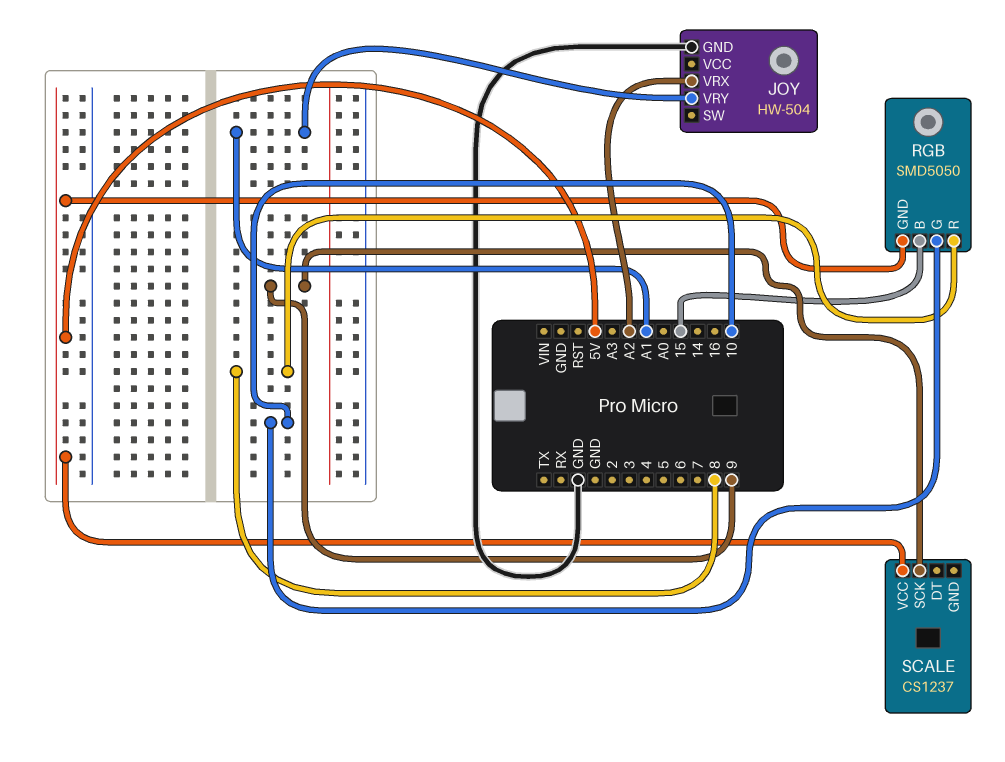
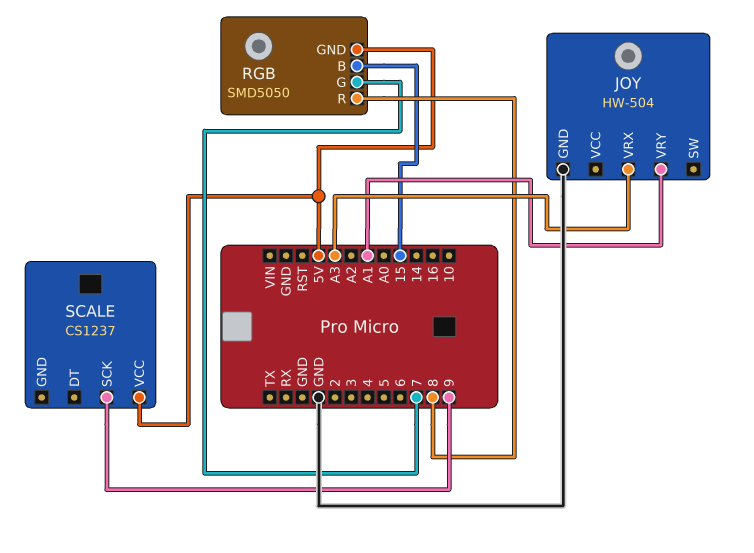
JOY pin VRX: A2 -> A3
RGB pin G: 10 -> 7

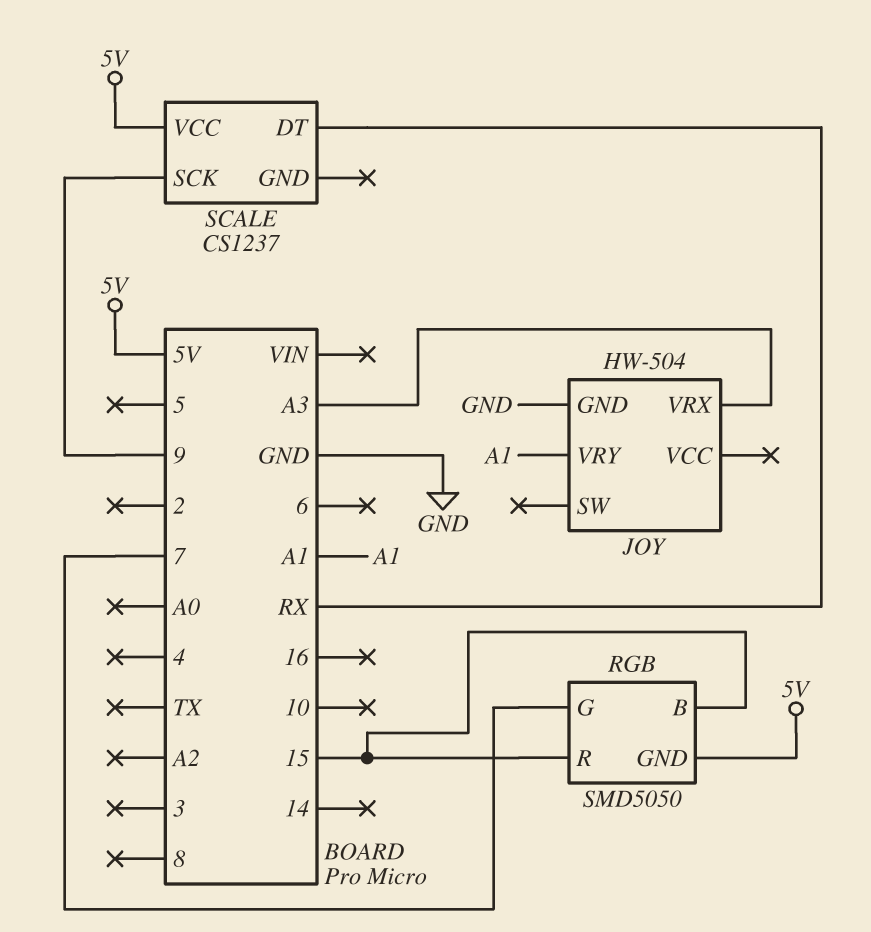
RGB pin R: 8 -> 15
SCALE pin DT: none -> RX

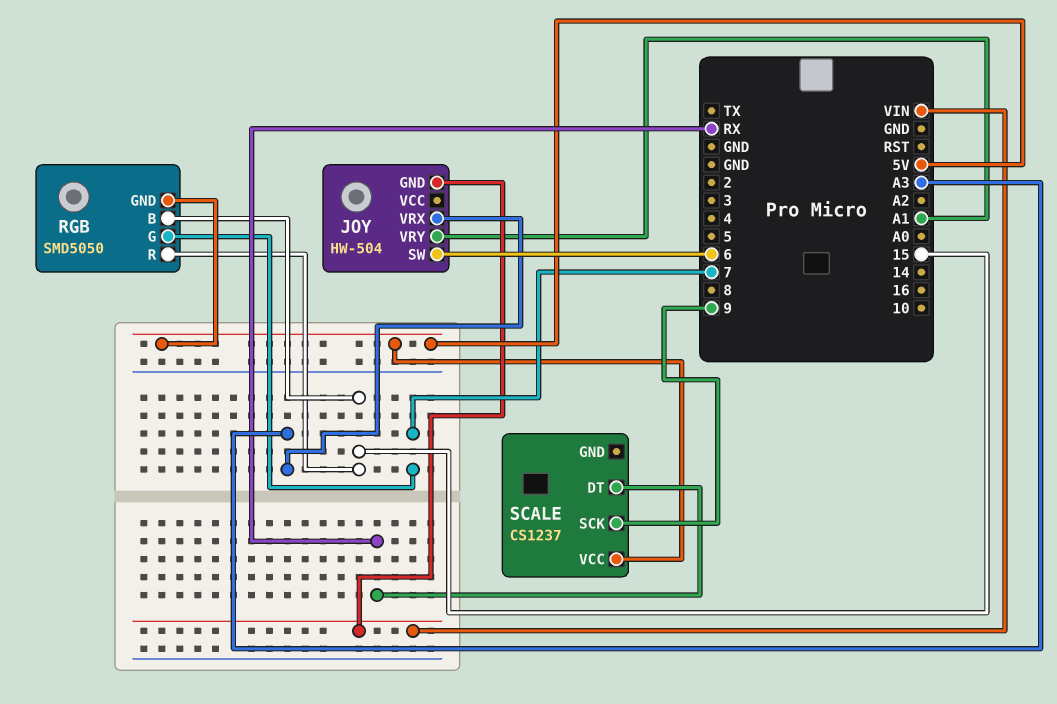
JOY pin GND: GND -> VIN
JOY pin SW: none -> 6

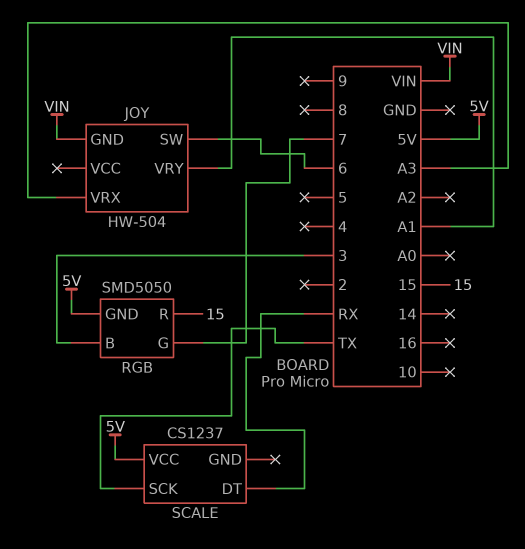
RGB pin B: 15 -> 3
SCALE pin SCK: 9 -> TX

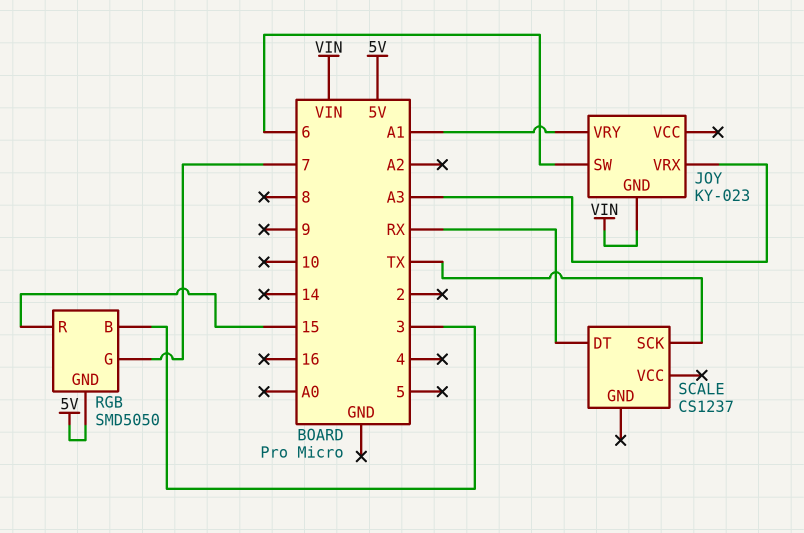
JOY: HW-504 -> KY-023
SCALE pin VCC: 5V -> none

